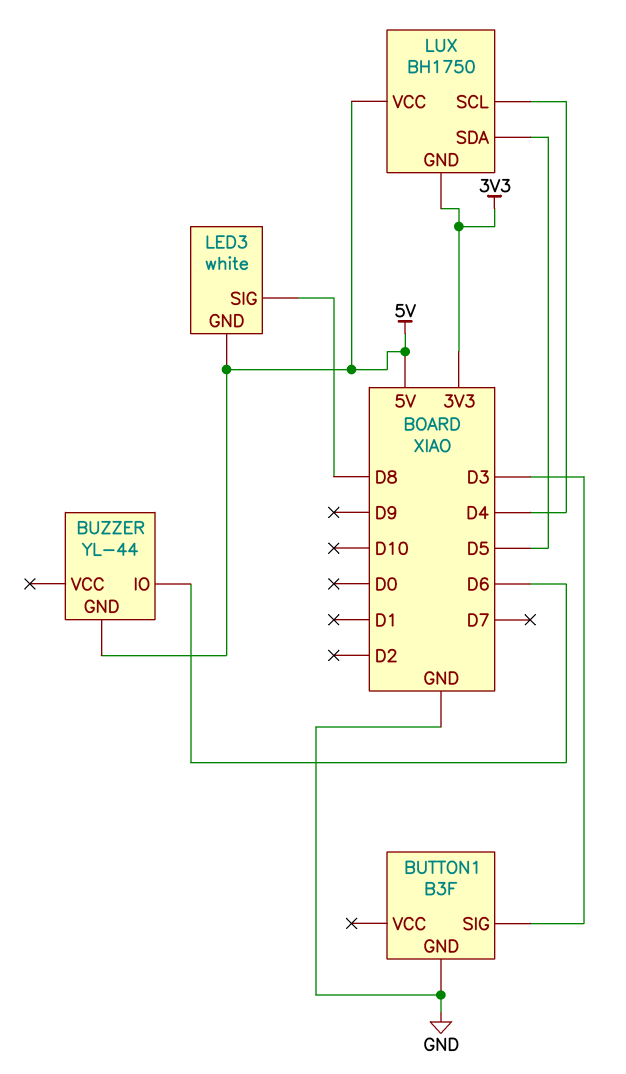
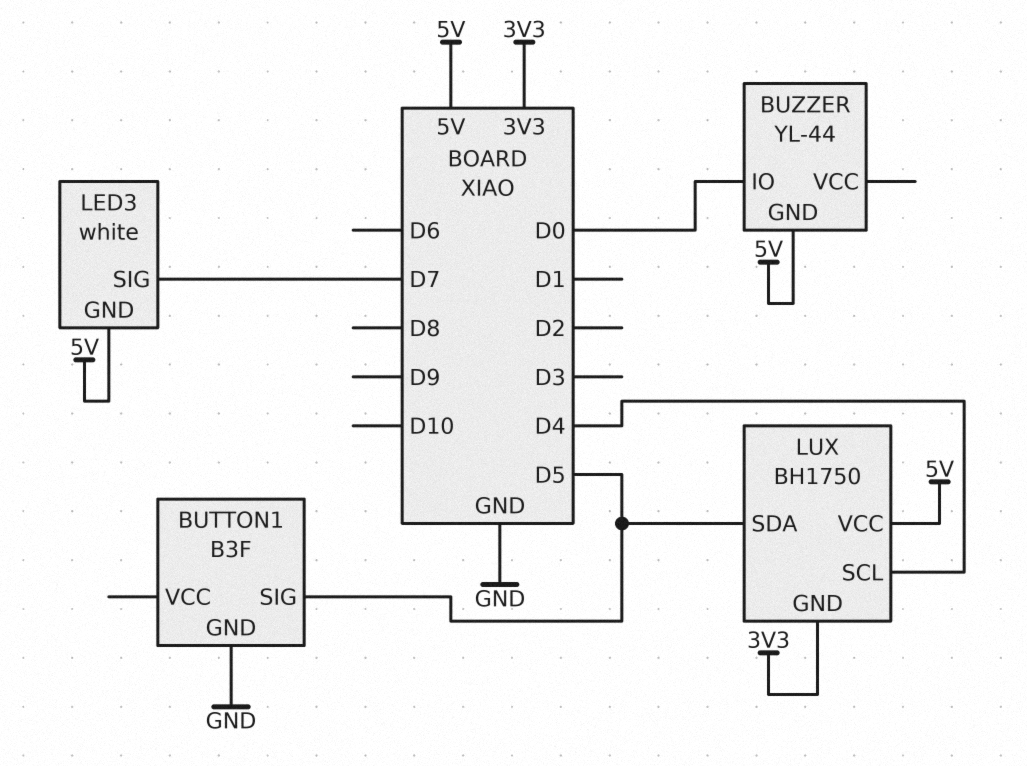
BUTTON1 pin SIG: D3 -> D5
BUZZER pin IO: D6 -> D0
LED3 pin SIG: D8 -> D7

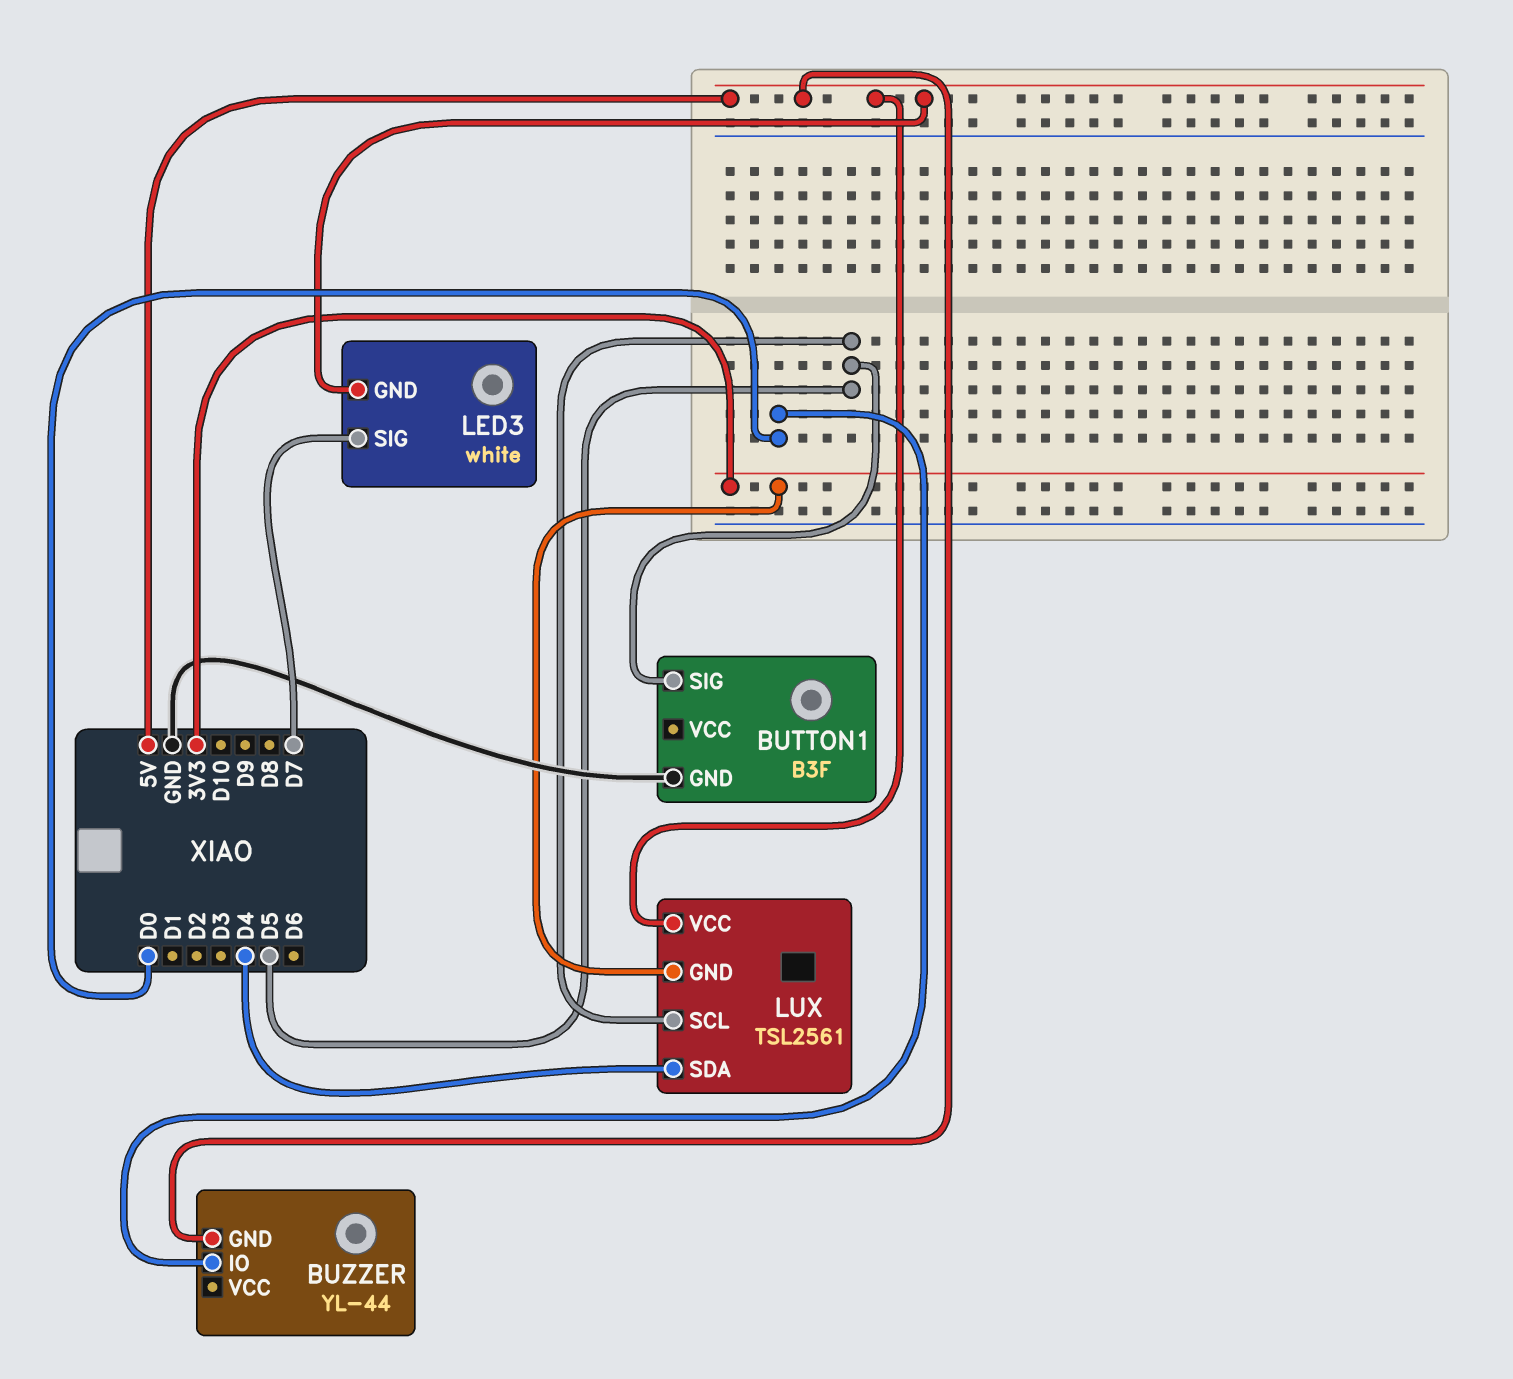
LUX: BH1750 -> TSL2561
LUX pin SCL: D4 -> D5
LUX pin SDA: D5 -> D4

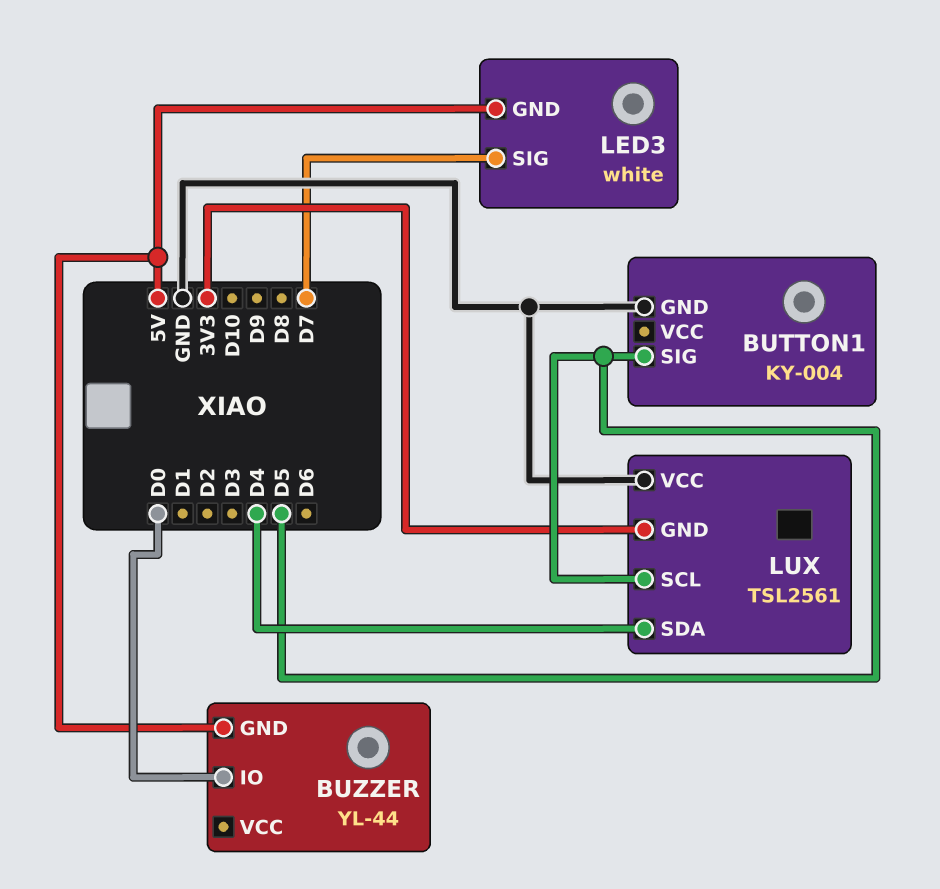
BUTTON1: B3F -> KY-004
LUX pin VCC: 5V -> GND

